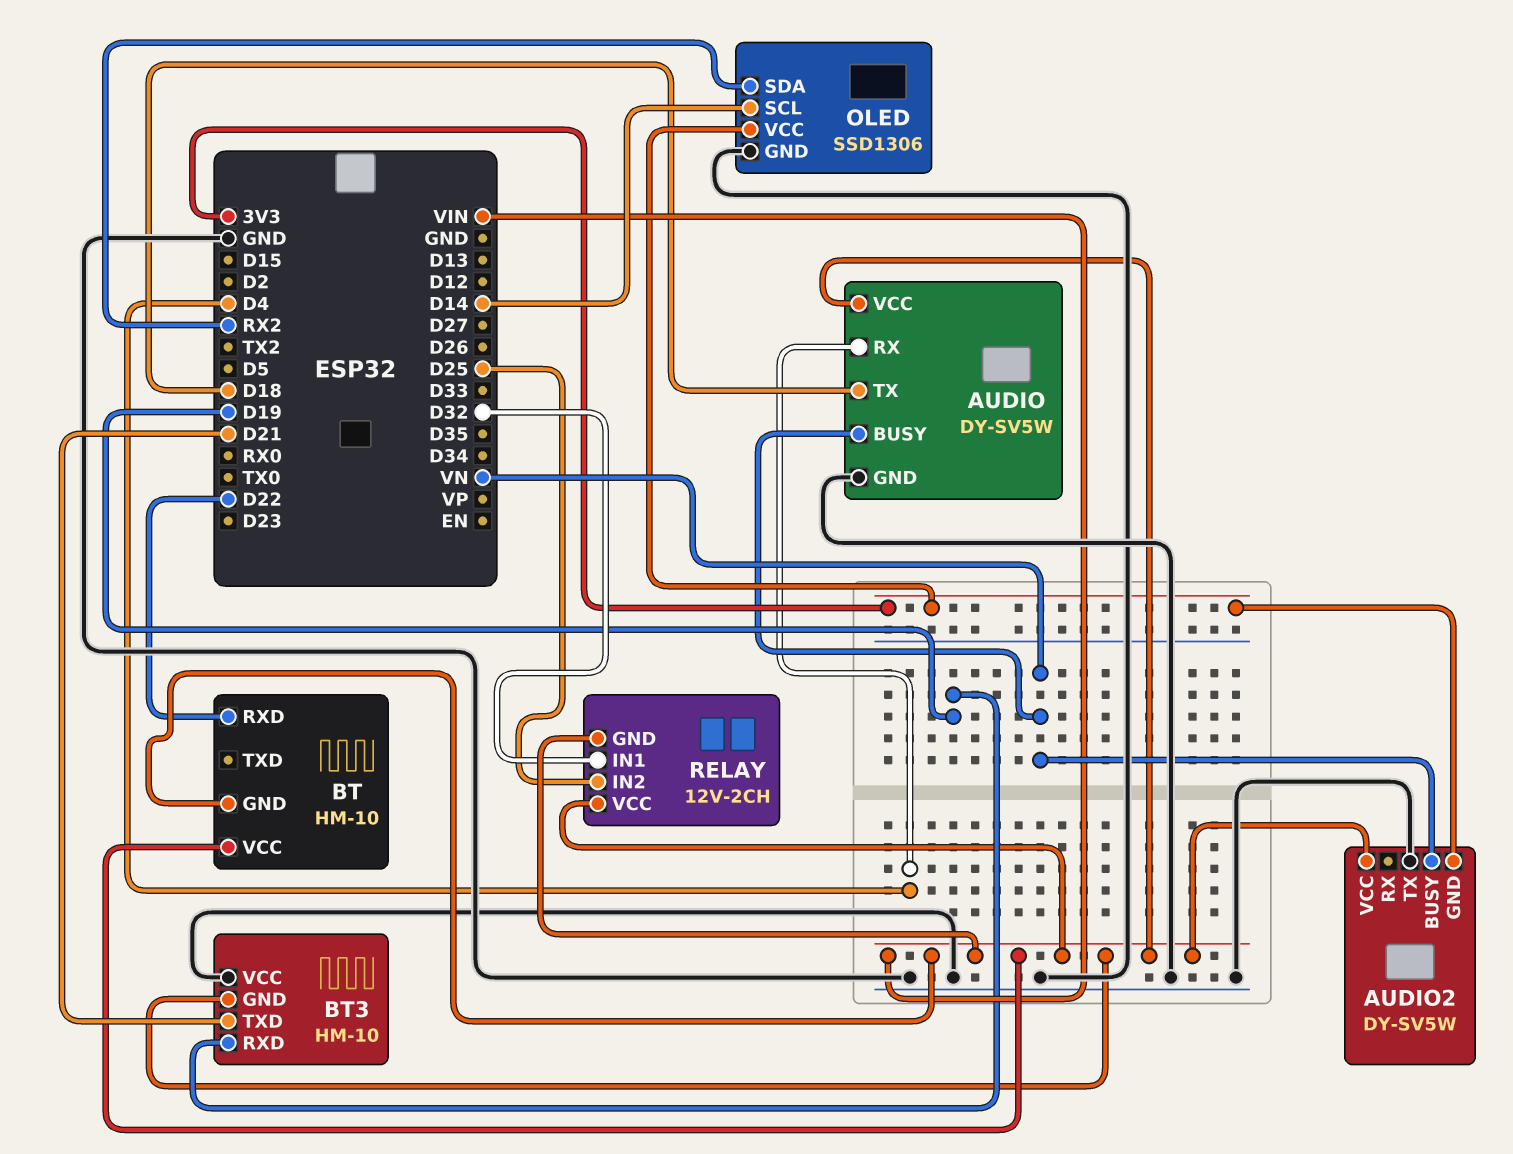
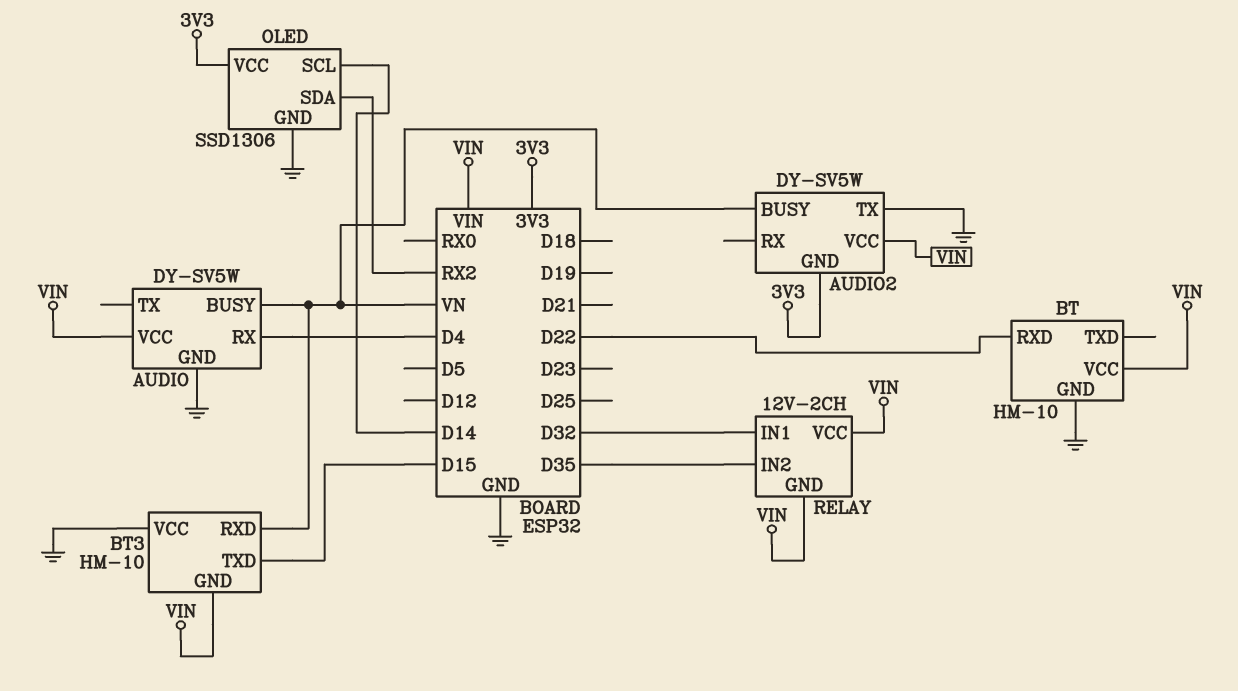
AUDIO pin TX: D18 -> none
BT pin GND: VIN -> GND
BT3 pin RXD: D19 -> VN
BT3 pin TXD: D21 -> D15
RELAY pin IN2: D25 -> D35

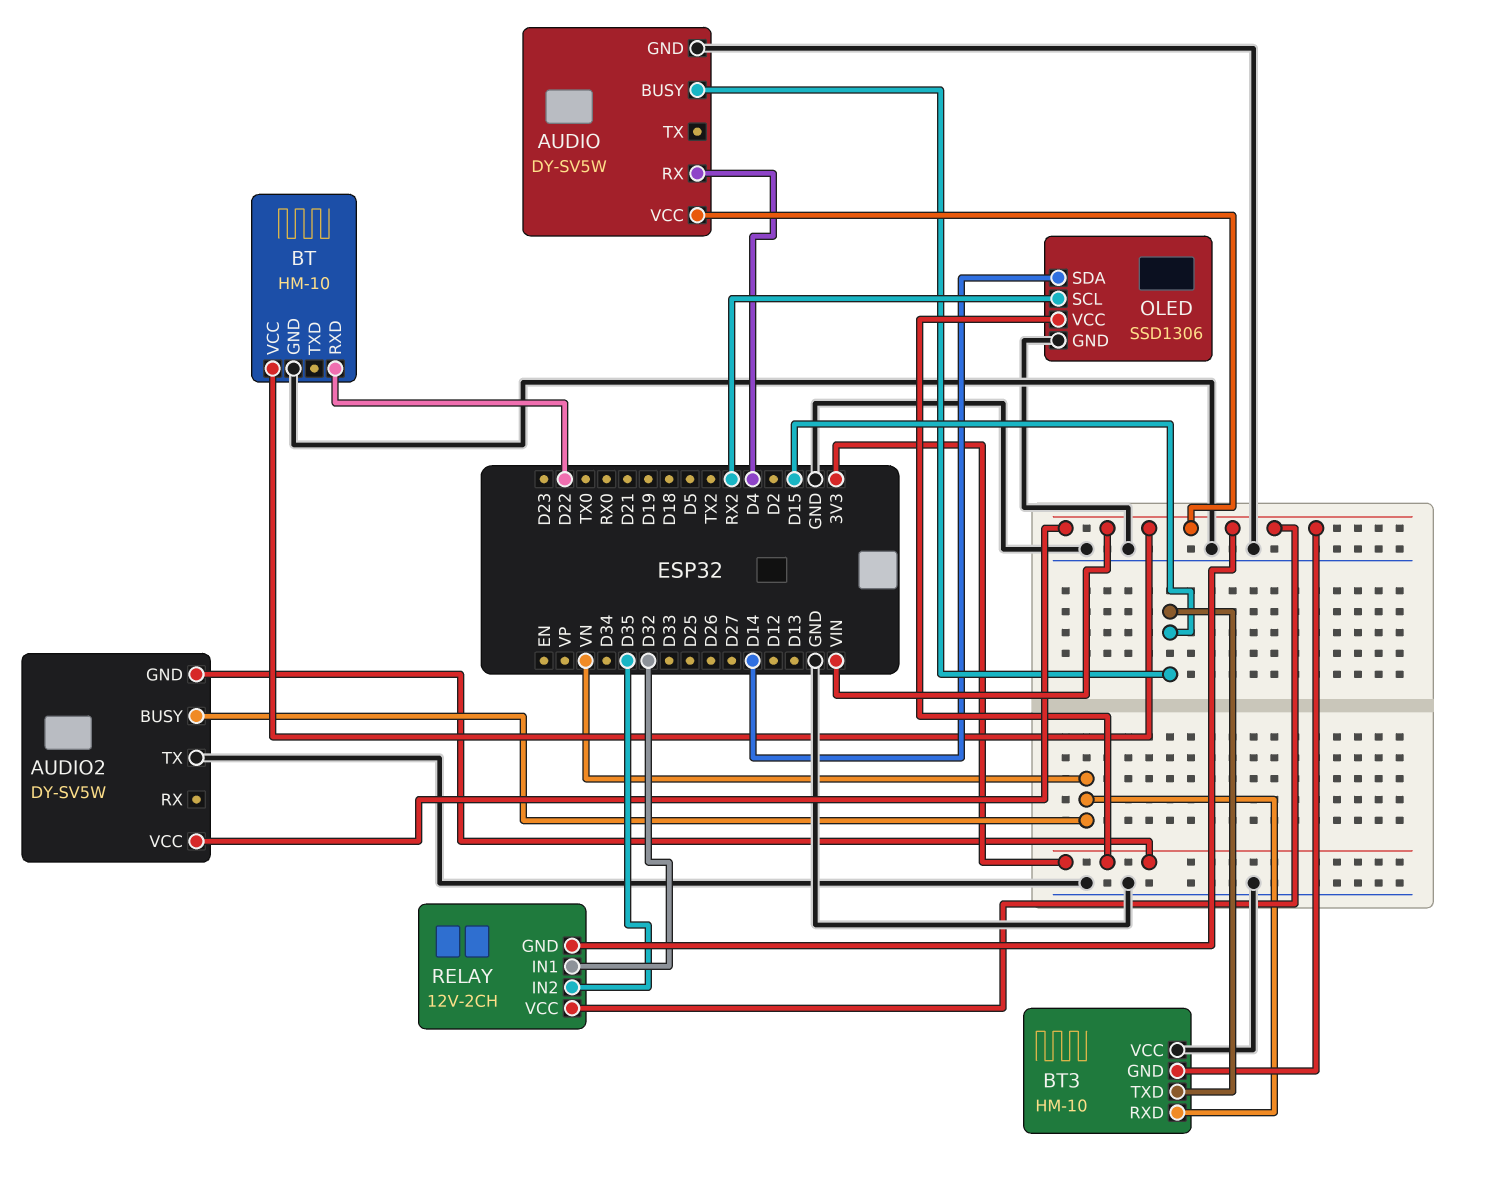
AUDIO pin BUSY: VN -> D15
OLED pin SCL: D14 -> RX2
OLED pin SDA: RX2 -> D14

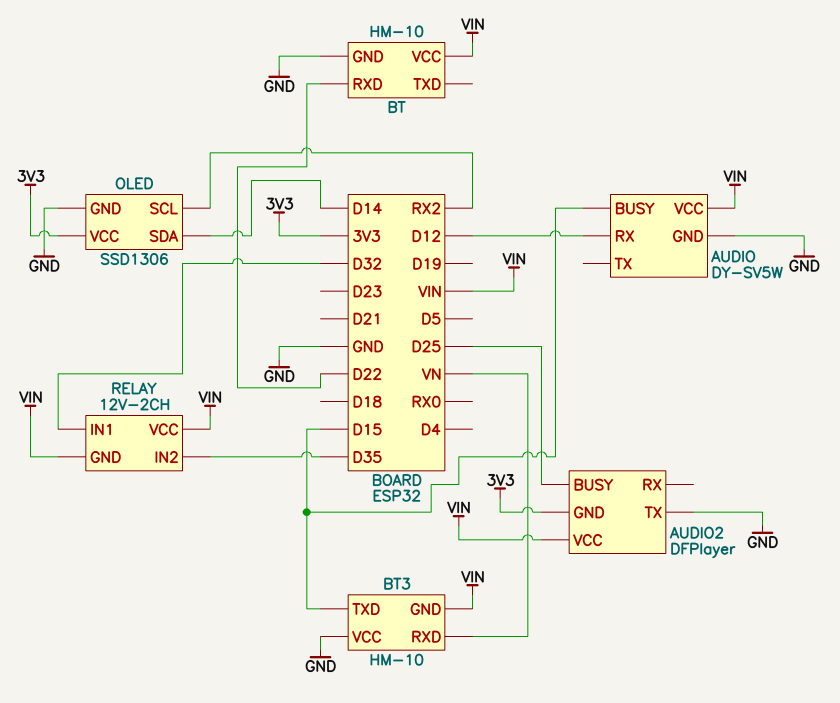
AUDIO pin RX: D4 -> D12
AUDIO2: DY-SV5W -> DFPlayer
AUDIO2 pin BUSY: VN -> D25

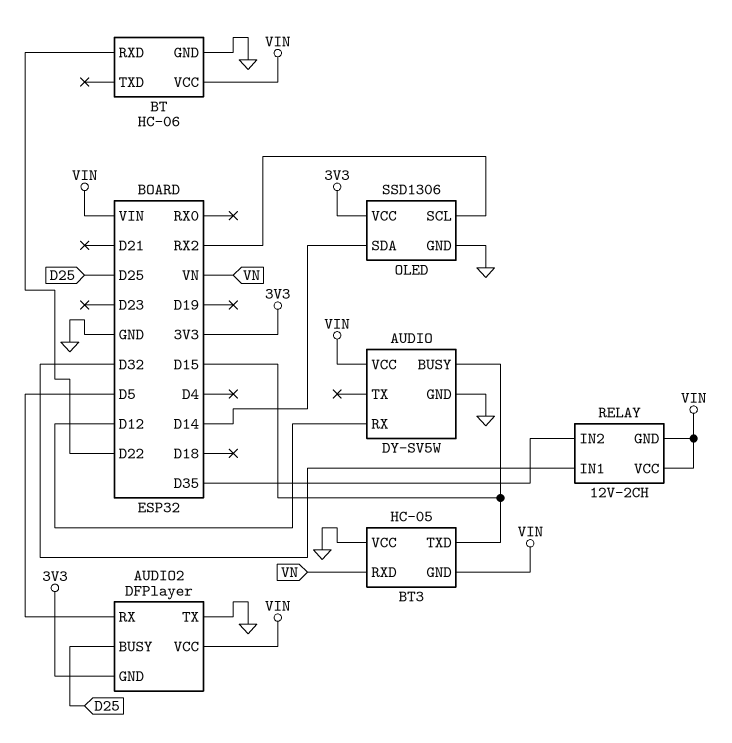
AUDIO2 pin RX: none -> D5
BT: HM-10 -> HC-06
BT3: HM-10 -> HC-05

